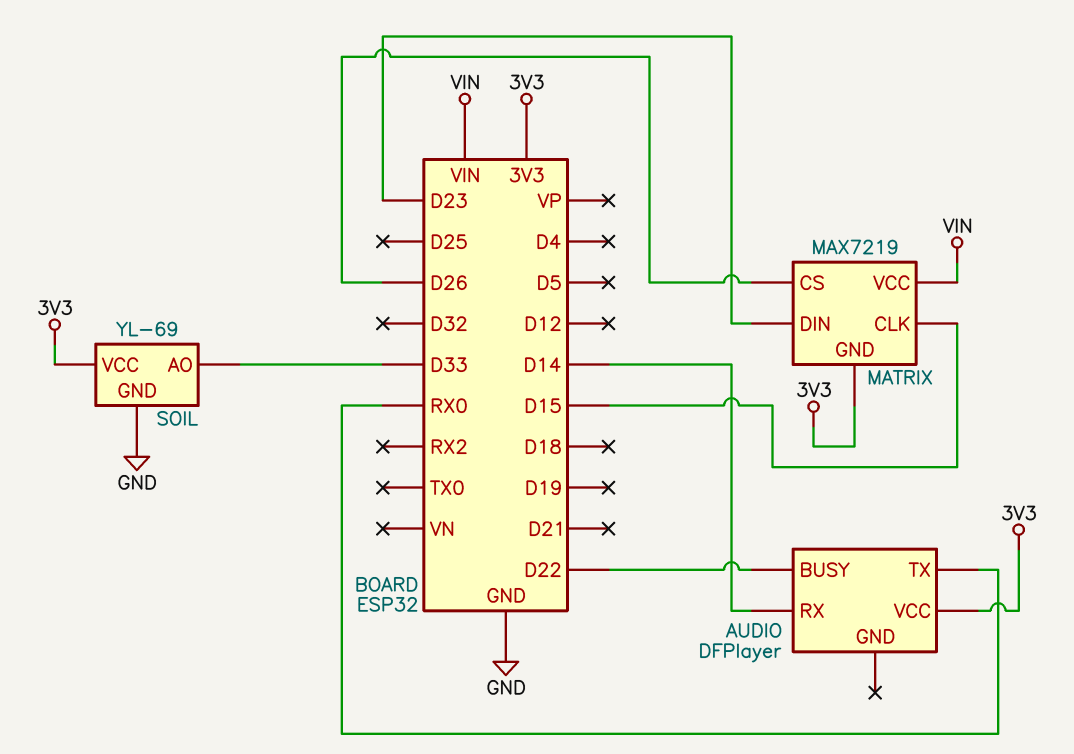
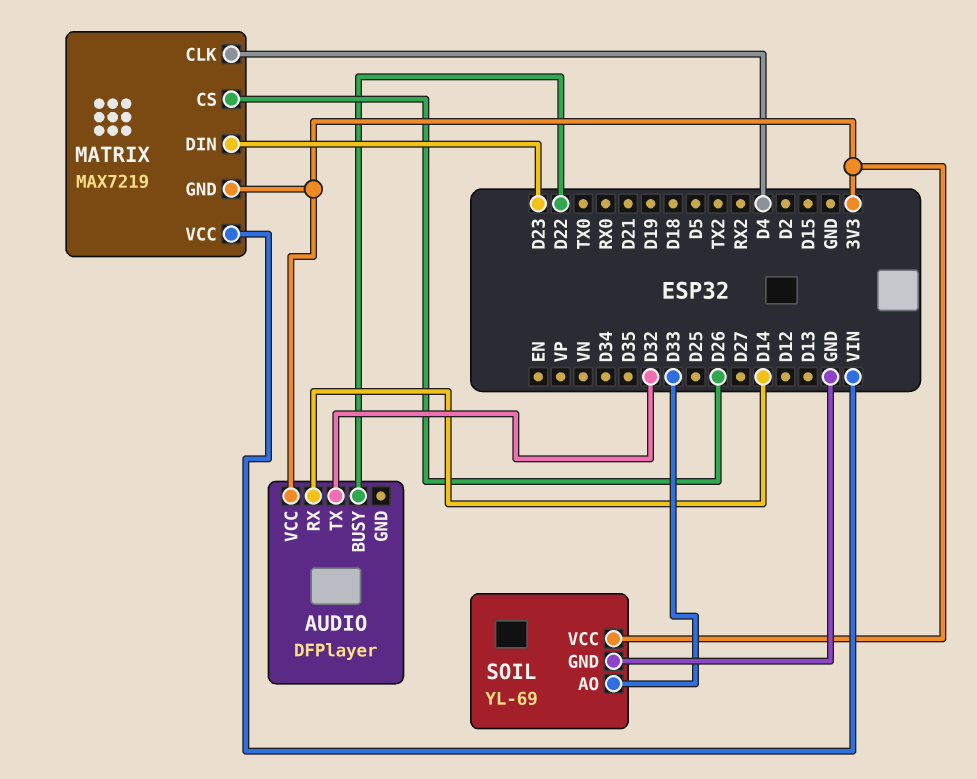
AUDIO pin TX: RX0 -> D32
MATRIX pin CLK: D15 -> D4

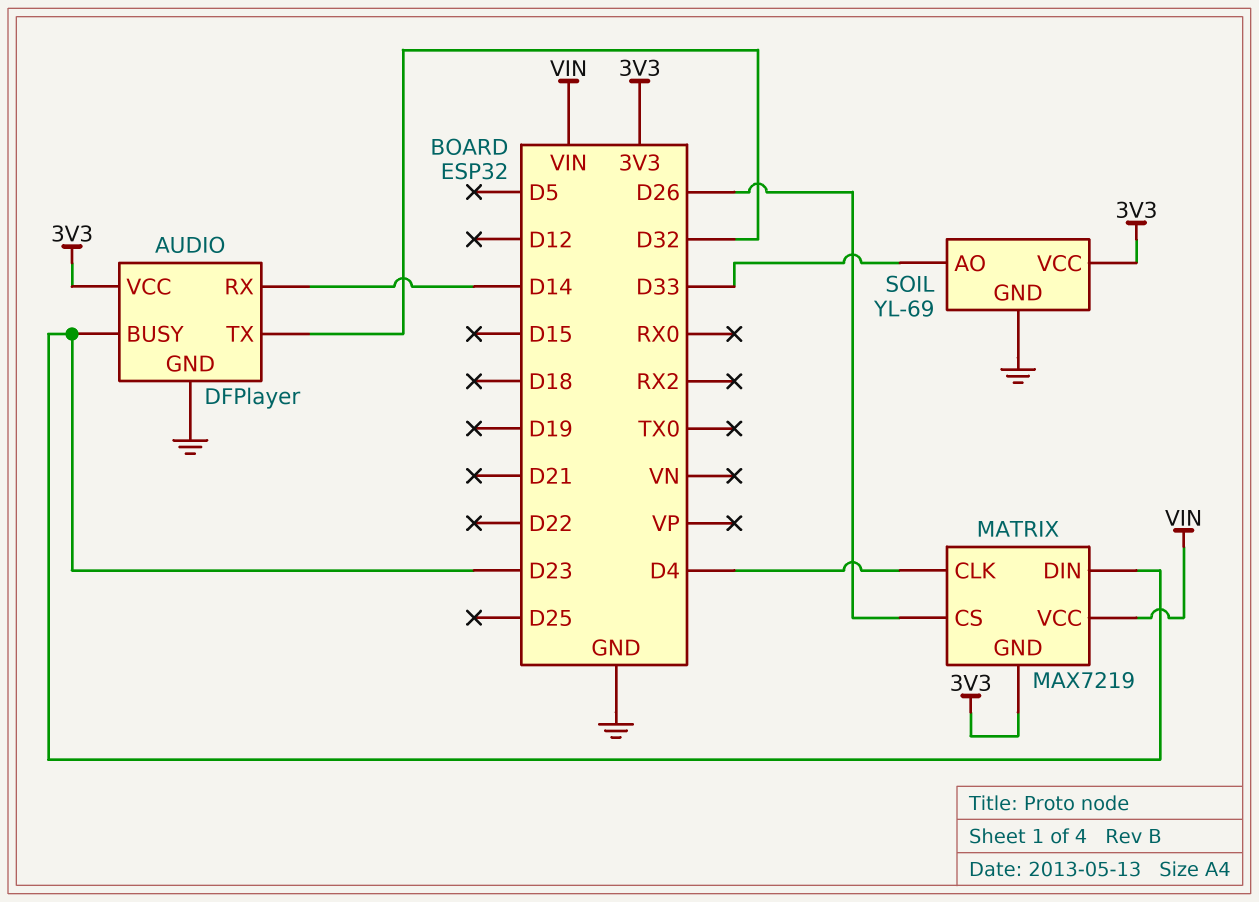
AUDIO pin BUSY: D22 -> D23
AUDIO pin GND: none -> GND

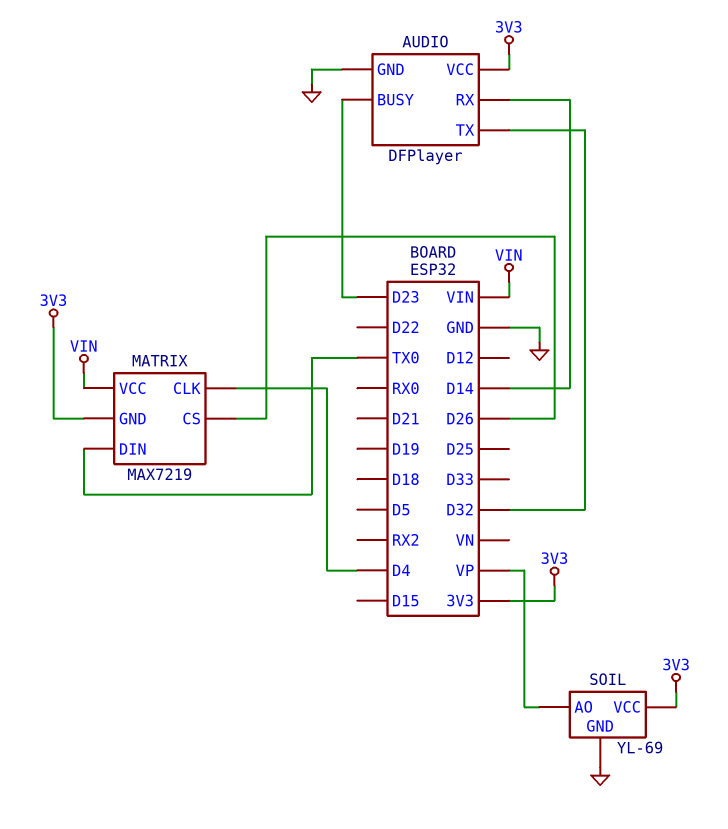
MATRIX pin DIN: D23 -> TX0
SOIL pin AO: D33 -> VP

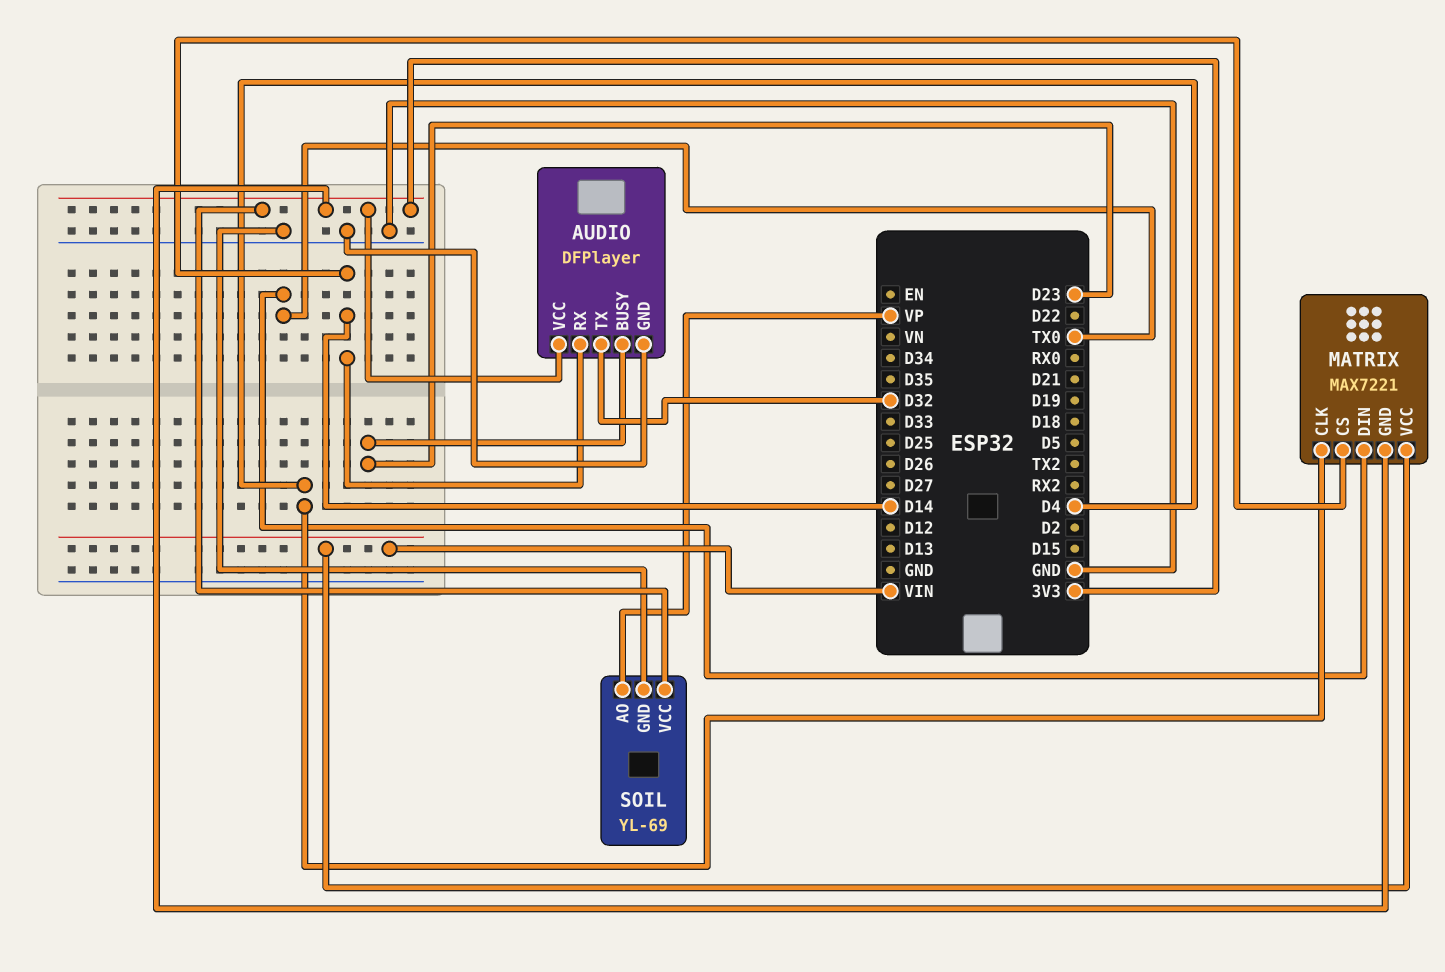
MATRIX: MAX7219 -> MAX7221
MATRIX pin CS: D26 -> D14

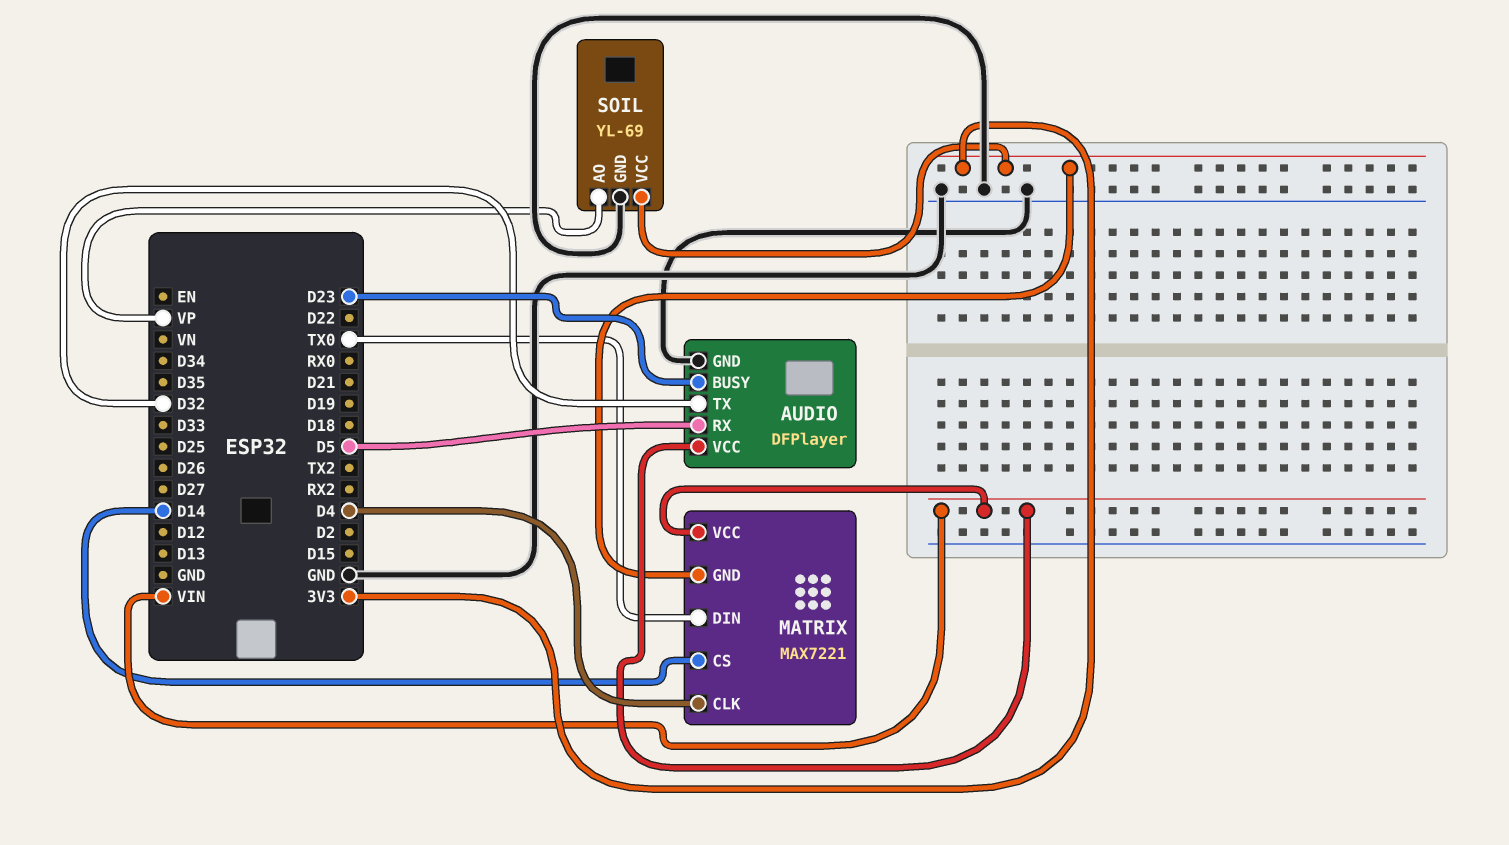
AUDIO pin RX: D14 -> D5
AUDIO pin VCC: 3V3 -> VIN

